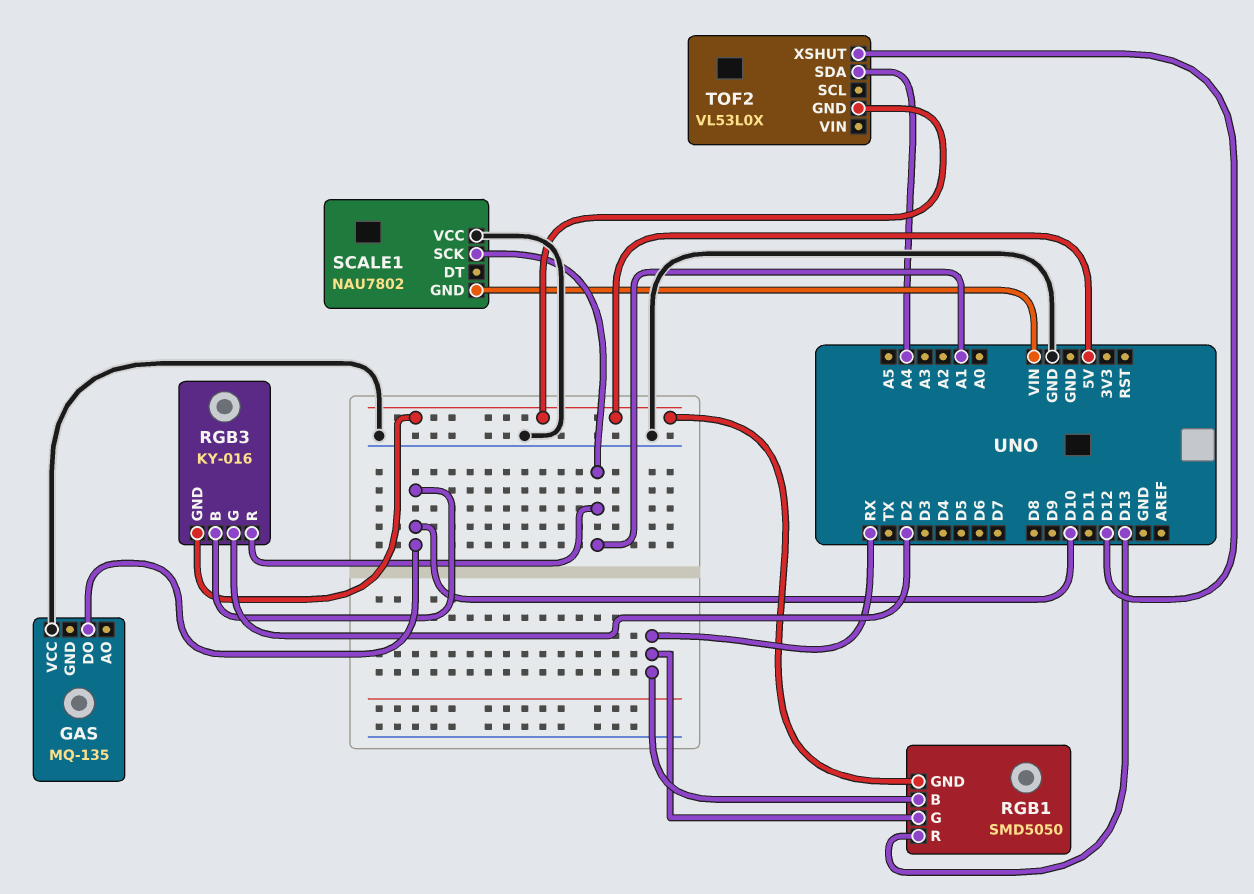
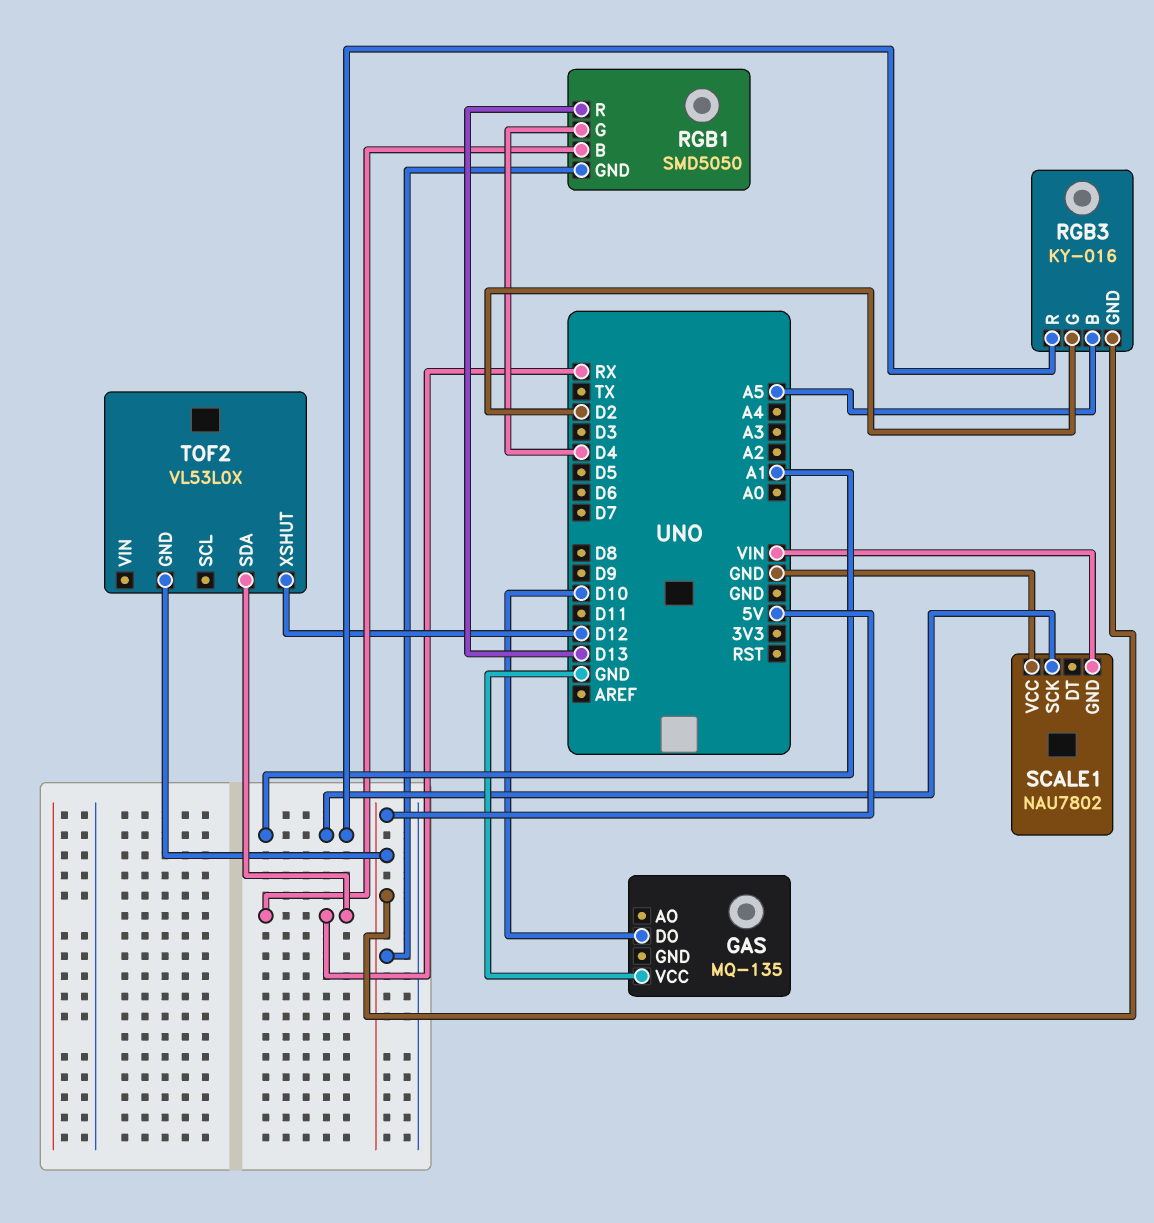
RGB1 pin G: RX -> D4
RGB3 pin B: D10 -> A5
TOF2 pin SDA: A4 -> RX

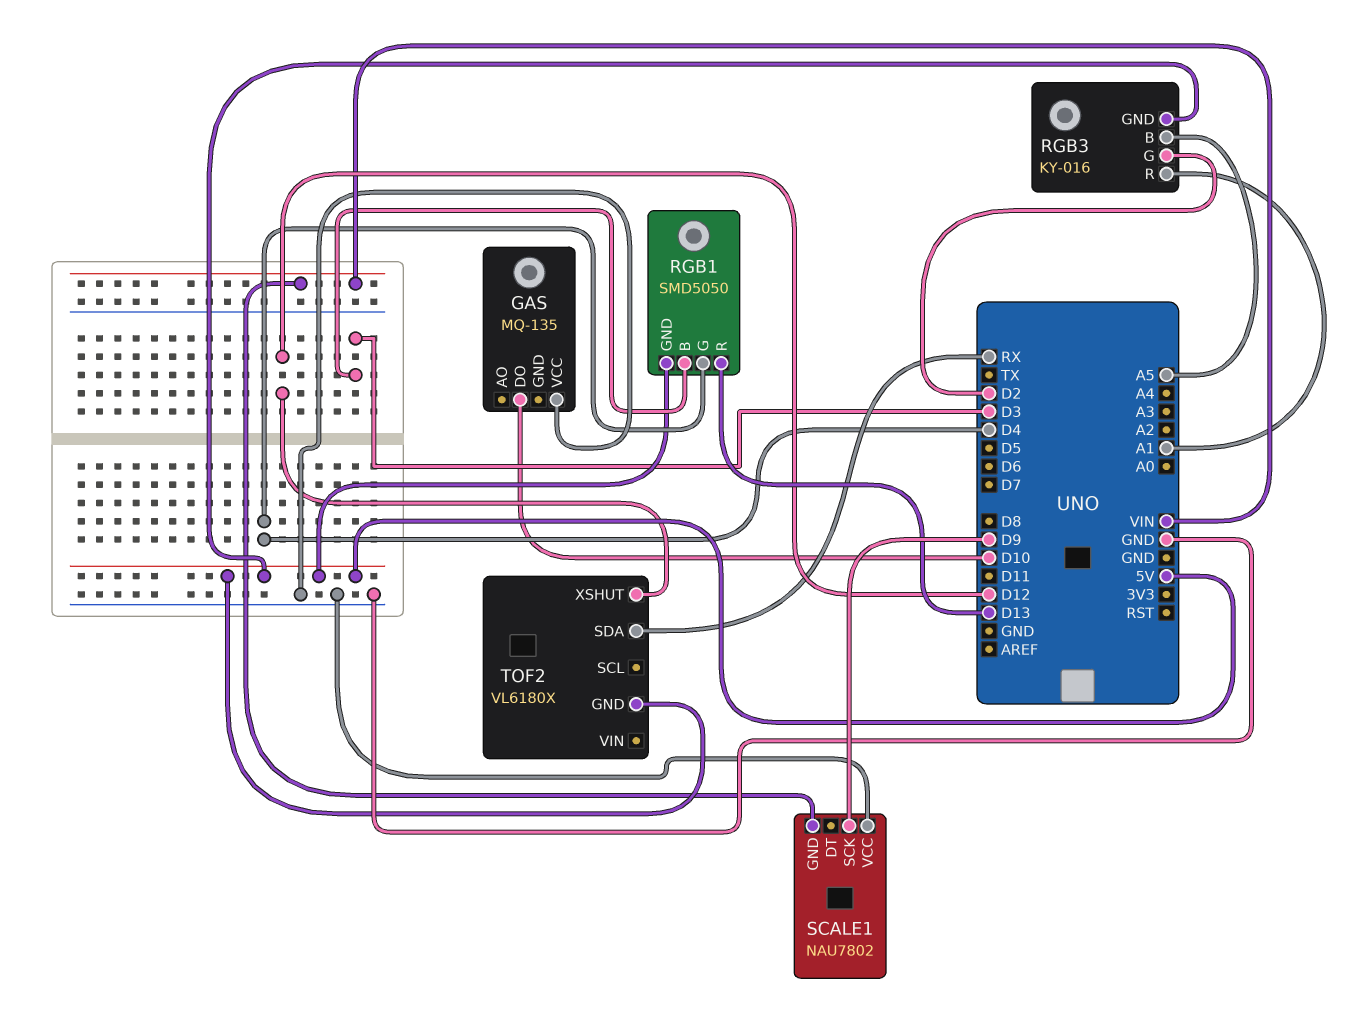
RGB1 pin B: RX -> D3
SCALE1 pin SCK: A1 -> D9
TOF2: VL53L0X -> VL6180X

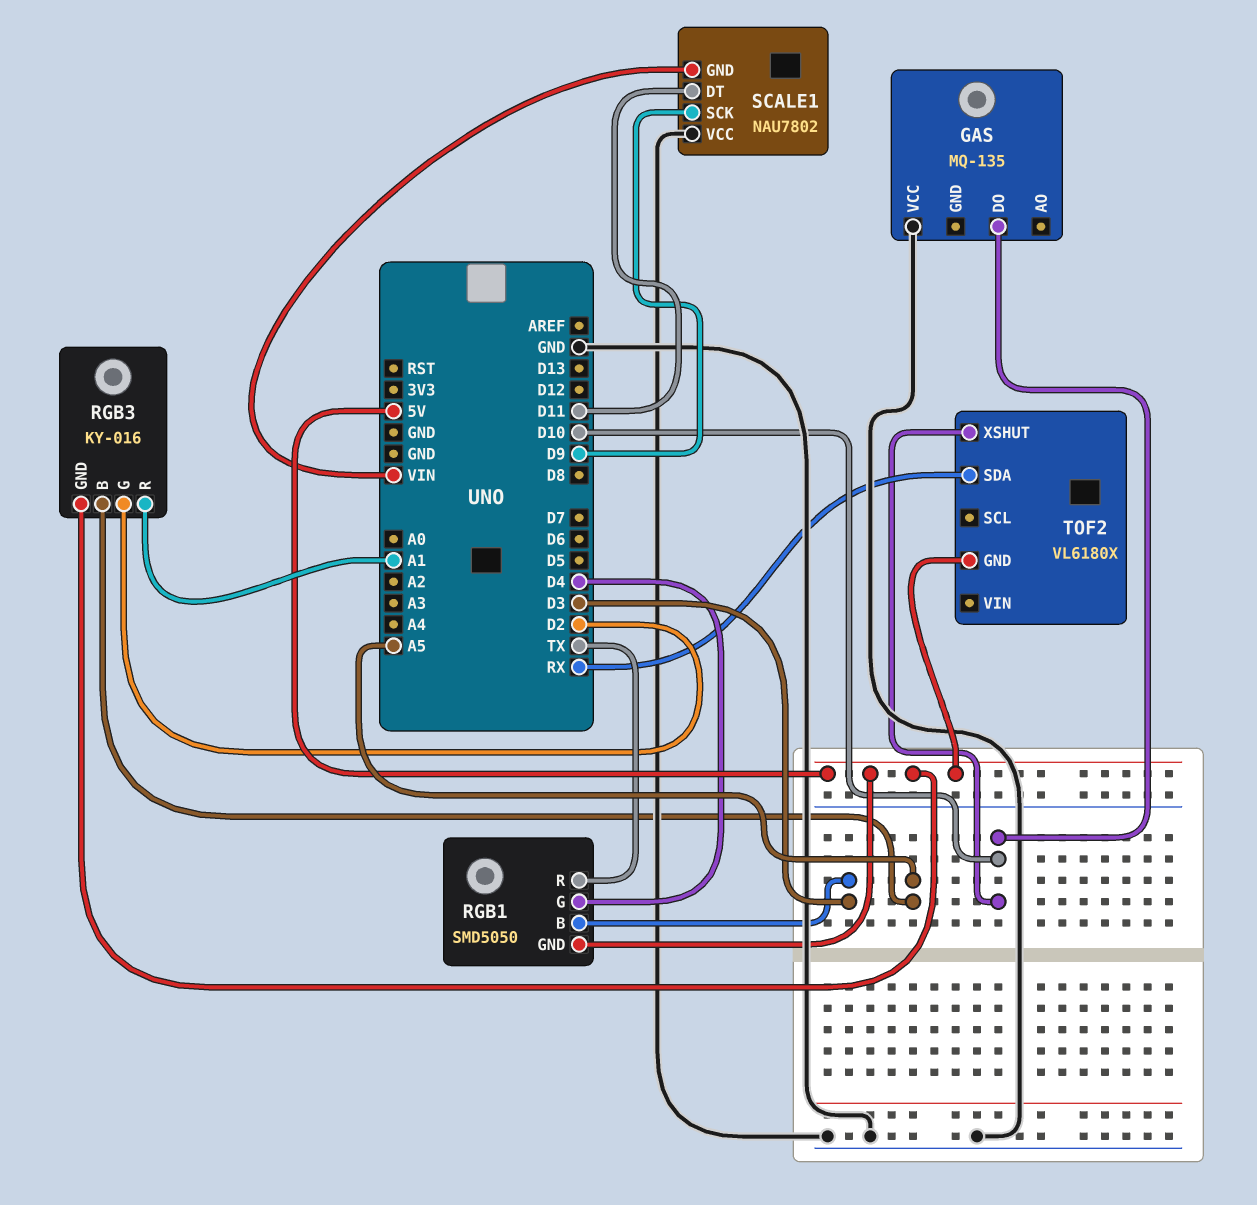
RGB1 pin R: D13 -> TX
SCALE1 pin DT: none -> D11
TOF2 pin XSHUT: D12 -> D10

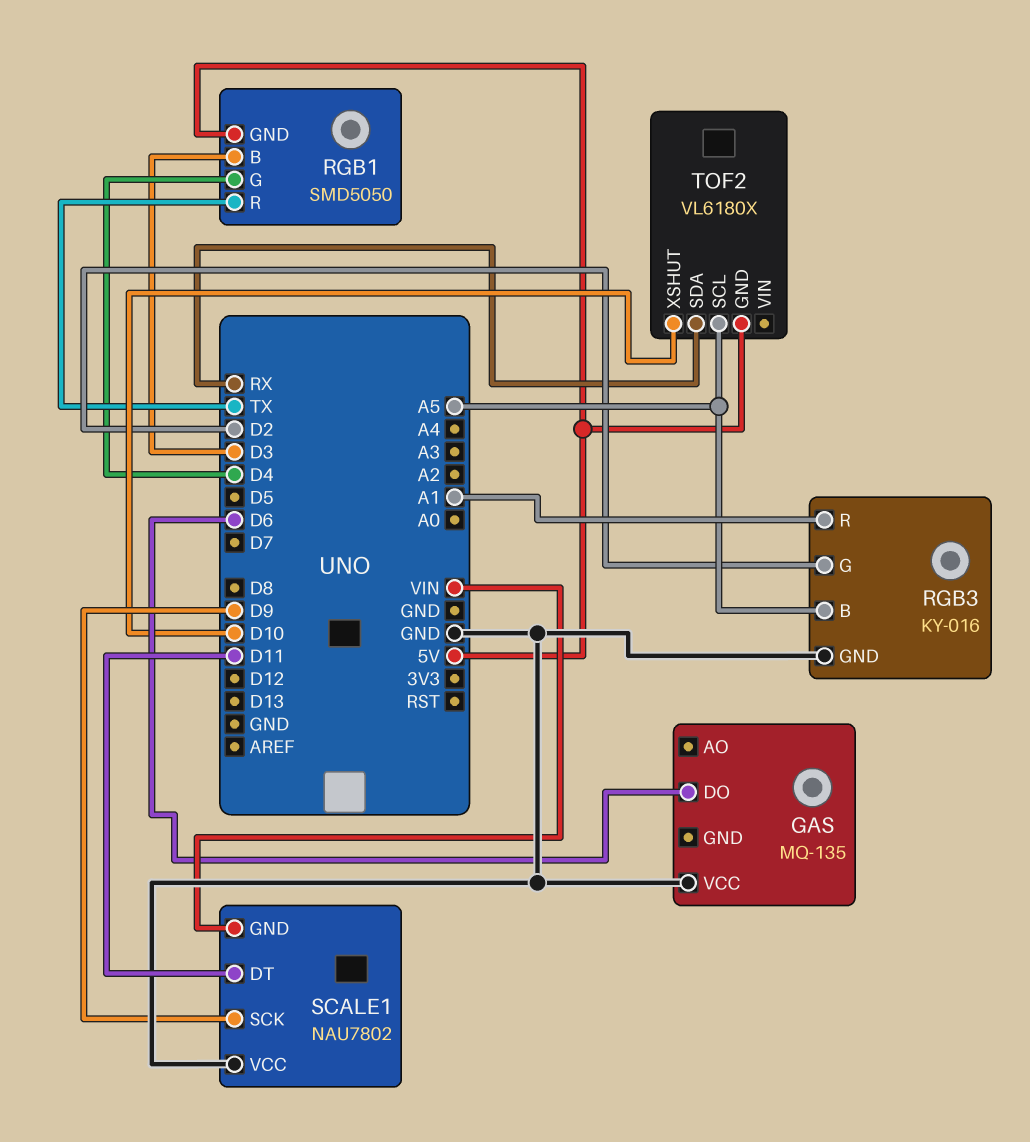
GAS pin DO: D10 -> D6
RGB3 pin GND: 5V -> GND
TOF2 pin SCL: none -> A5

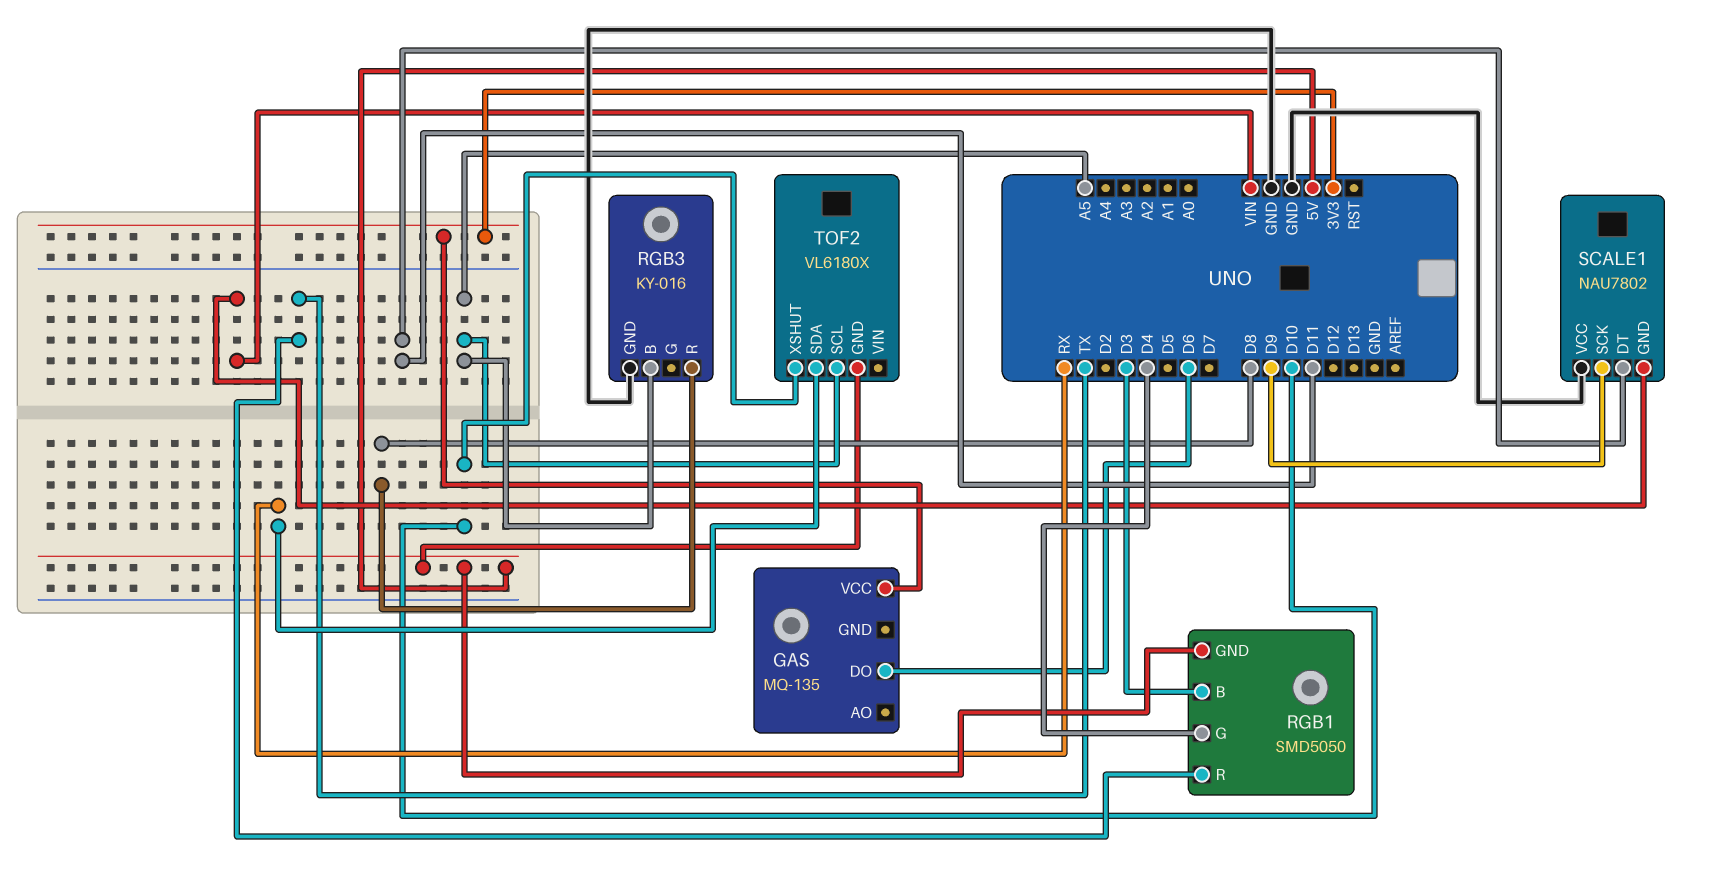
GAS pin VCC: GND -> 3V3
RGB3 pin G: D2 -> none
RGB3 pin R: A1 -> D8

